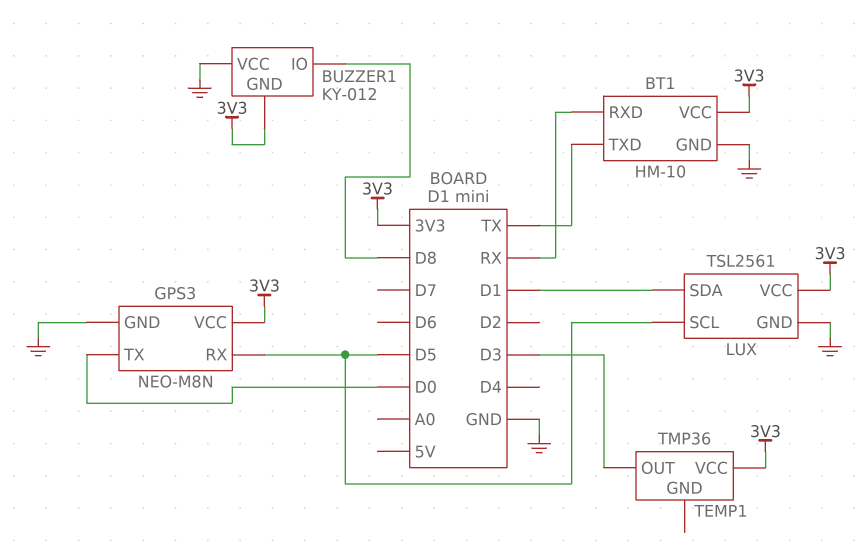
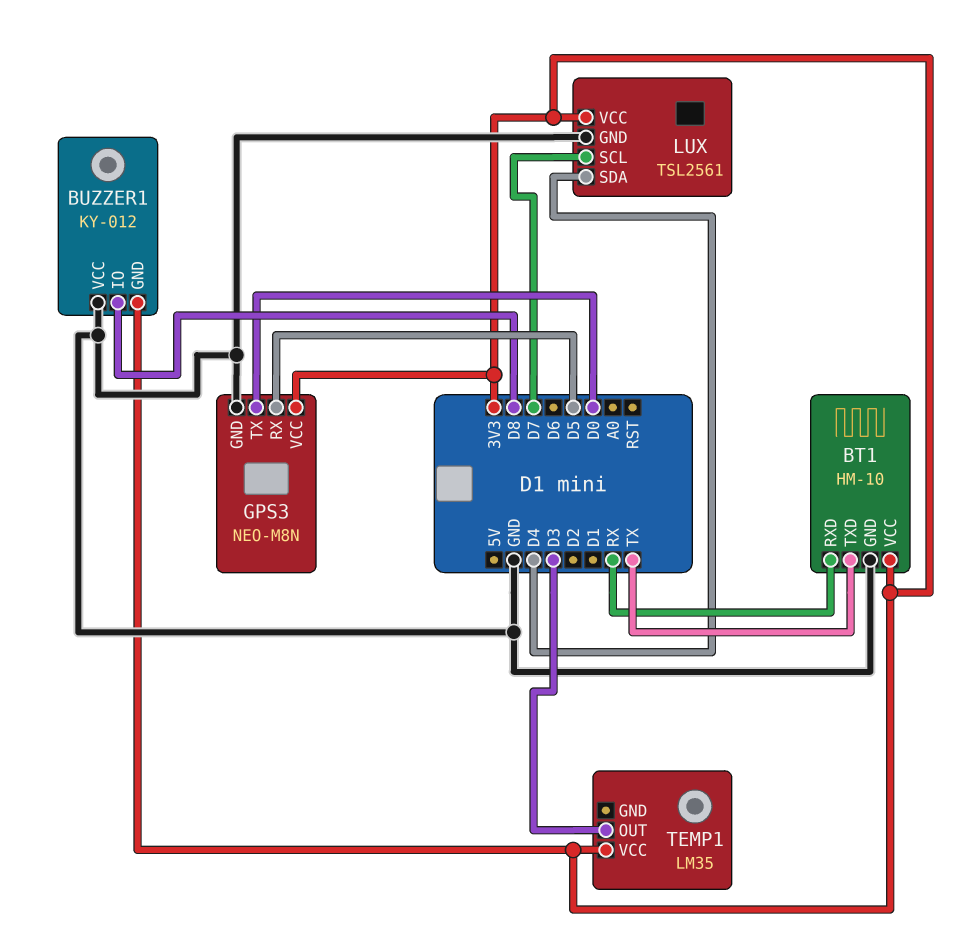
LUX pin SCL: D5 -> D7
LUX pin SDA: D1 -> D4
TEMP1: TMP36 -> LM35

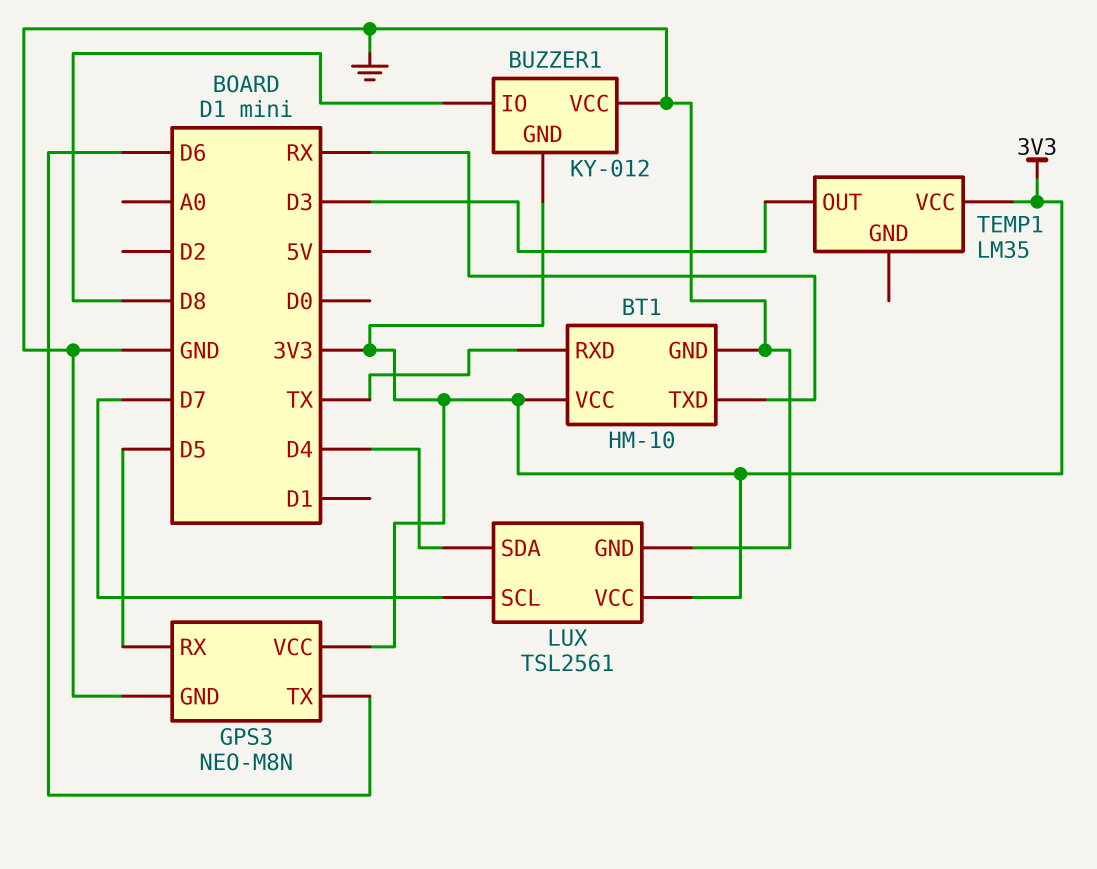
BT1 pin RXD: RX -> TX
BT1 pin TXD: TX -> RX
GPS3 pin TX: D0 -> D6

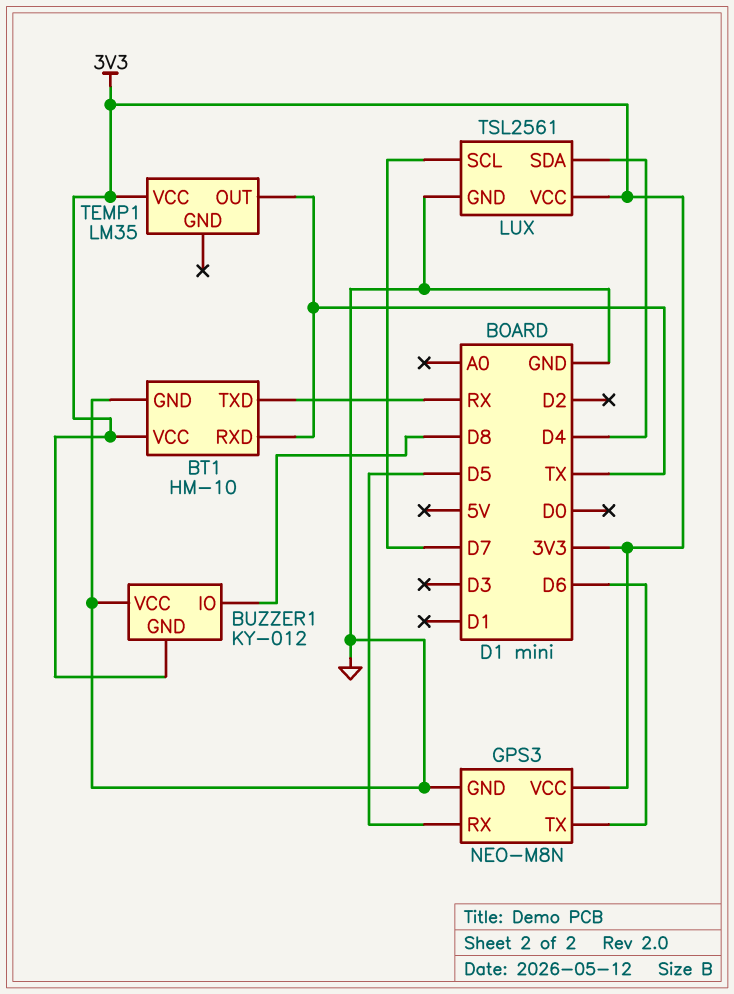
TEMP1 pin OUT: D3 -> TX

